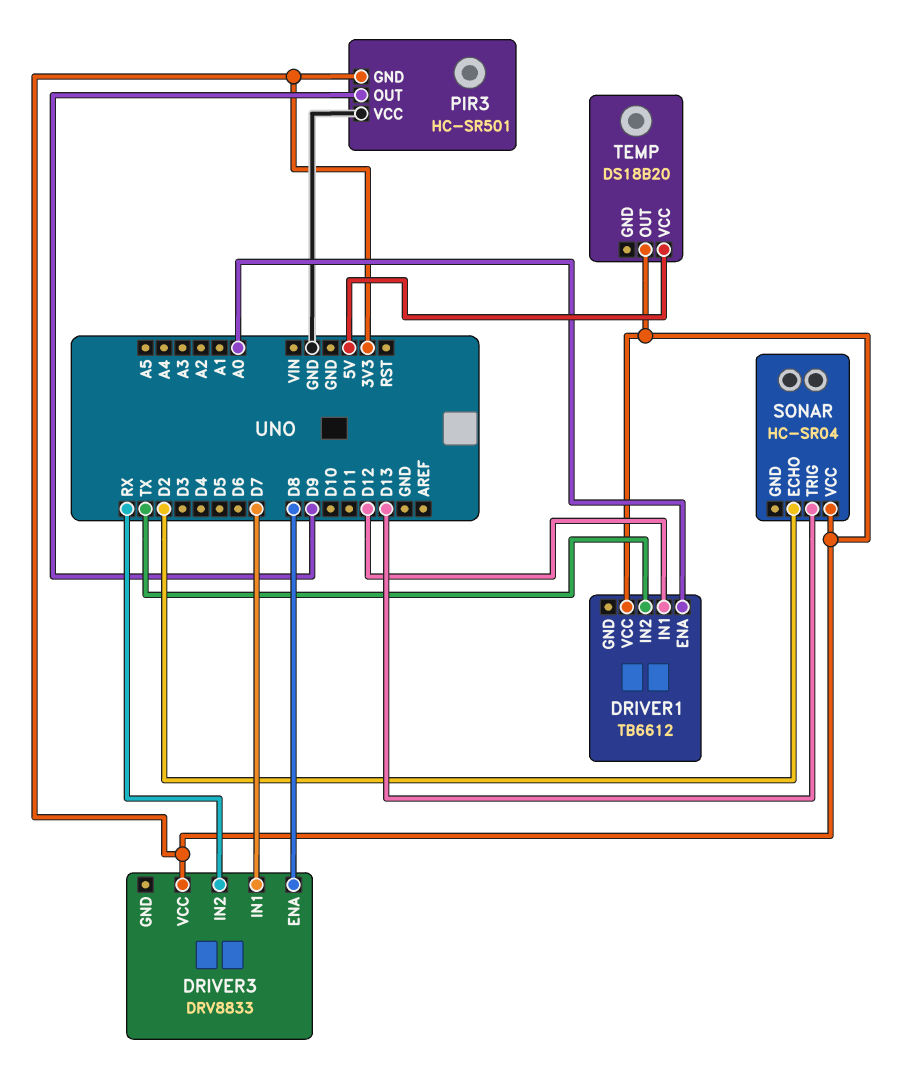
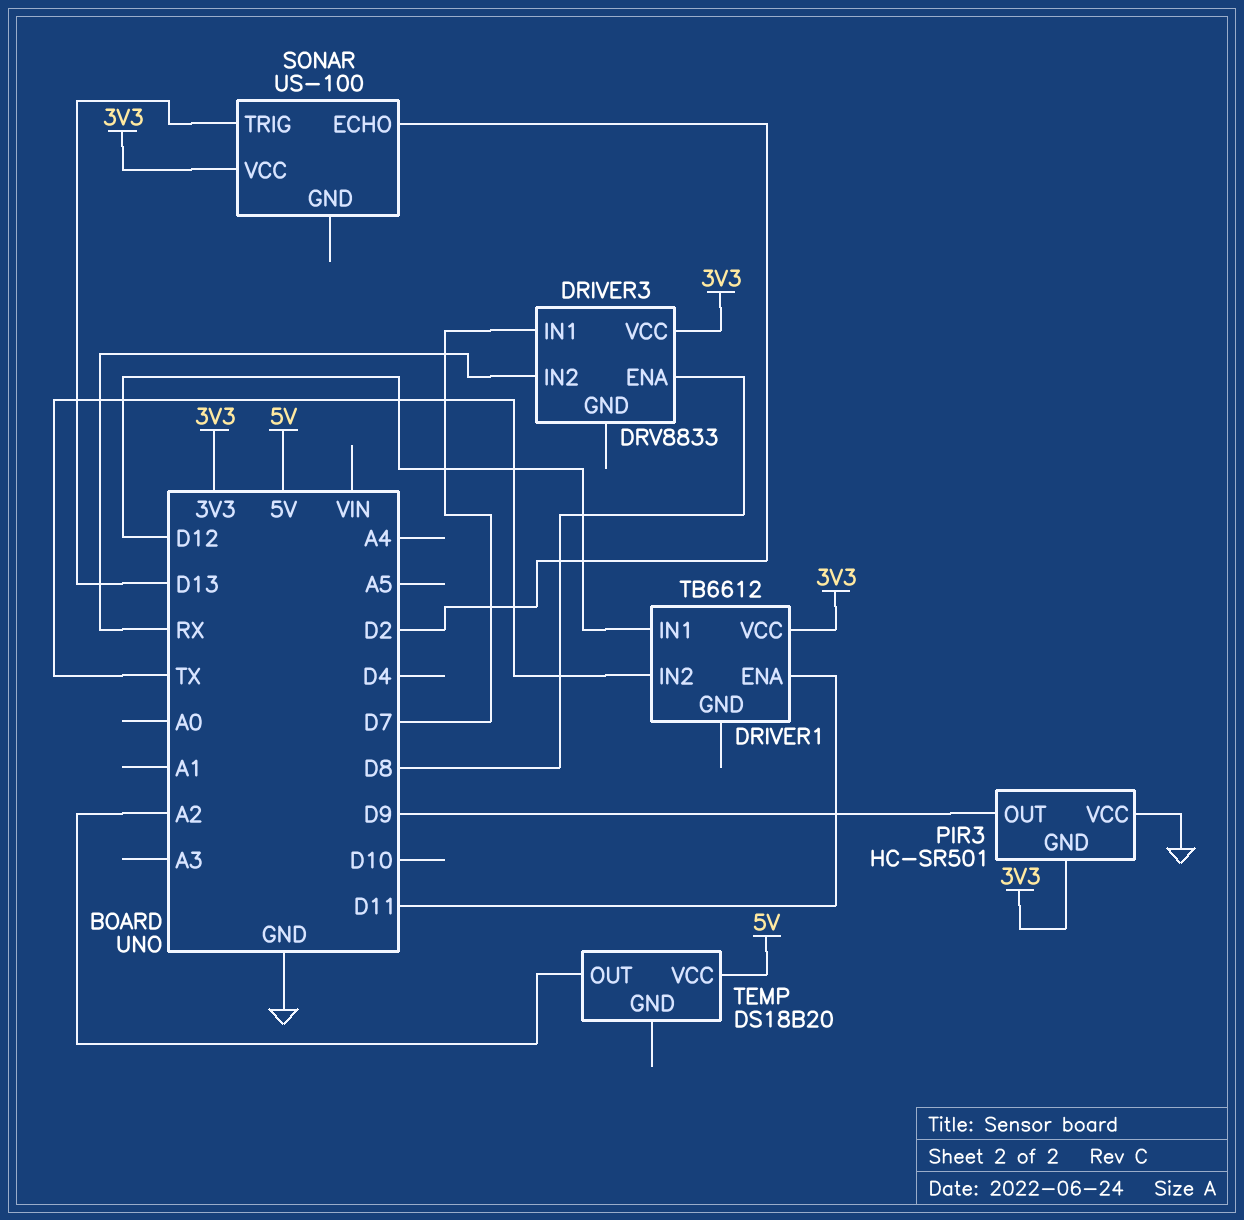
DRIVER1 pin ENA: A0 -> D11
SONAR: HC-SR04 -> US-100
TEMP pin OUT: 3V3 -> A2

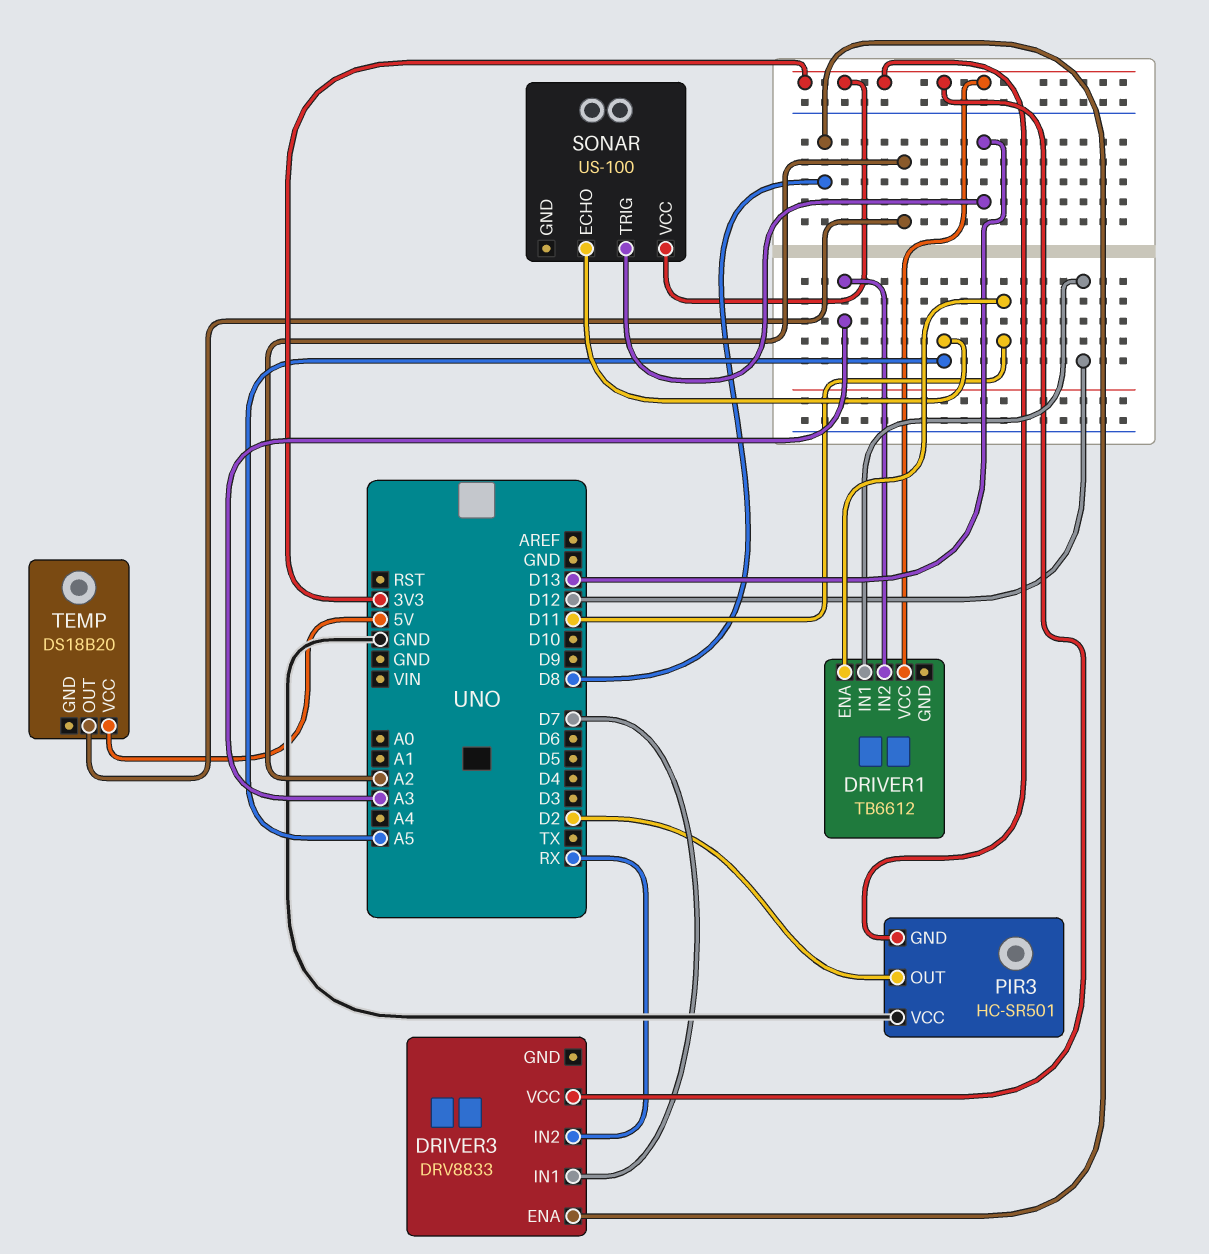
DRIVER1 pin IN2: TX -> A3
PIR3 pin OUT: D9 -> D2
SONAR pin ECHO: D2 -> A5

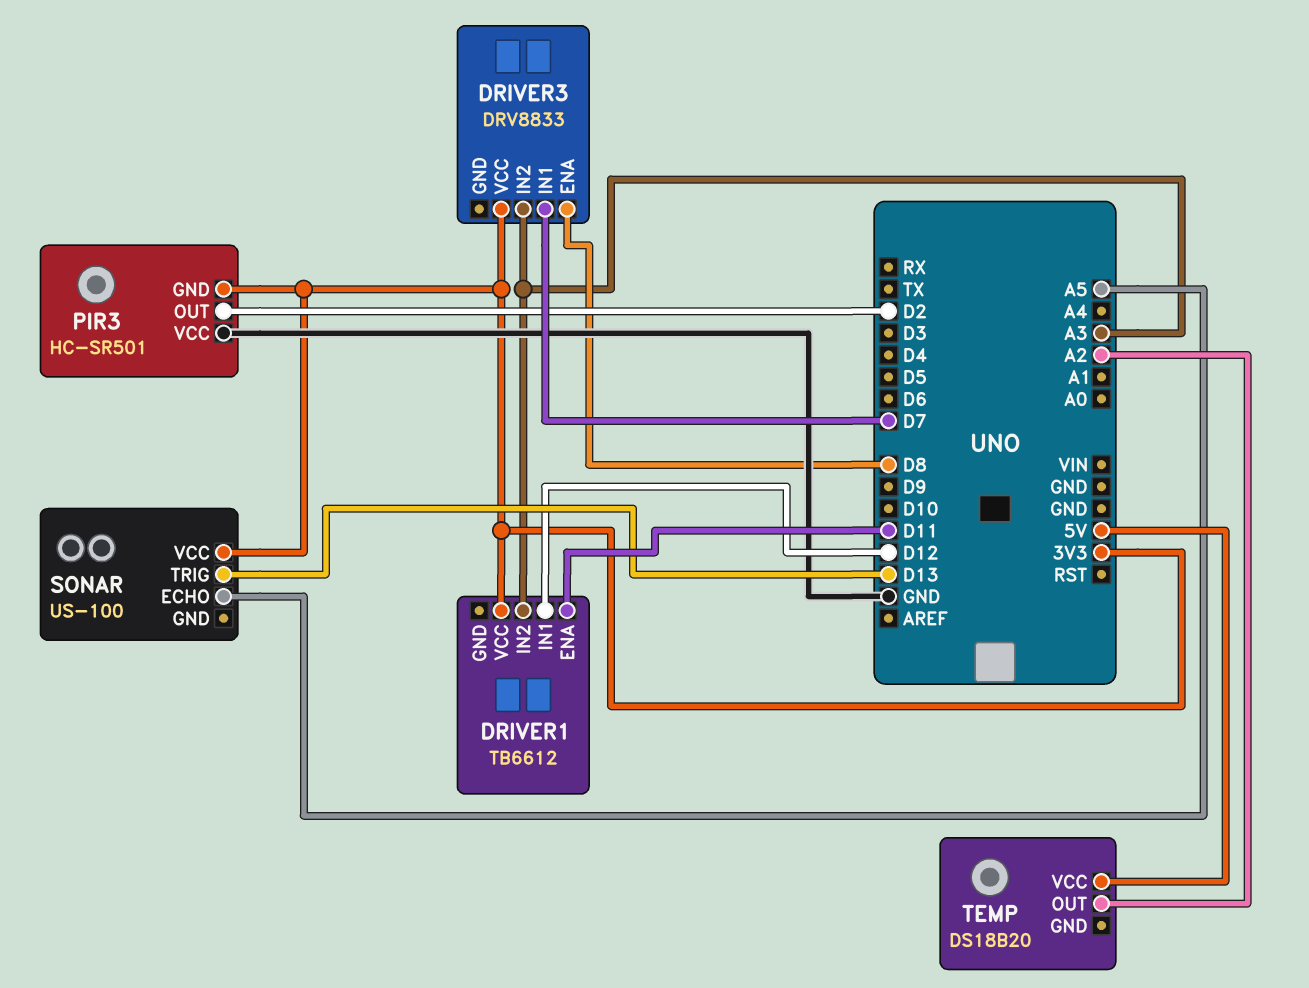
DRIVER3 pin IN2: RX -> A3

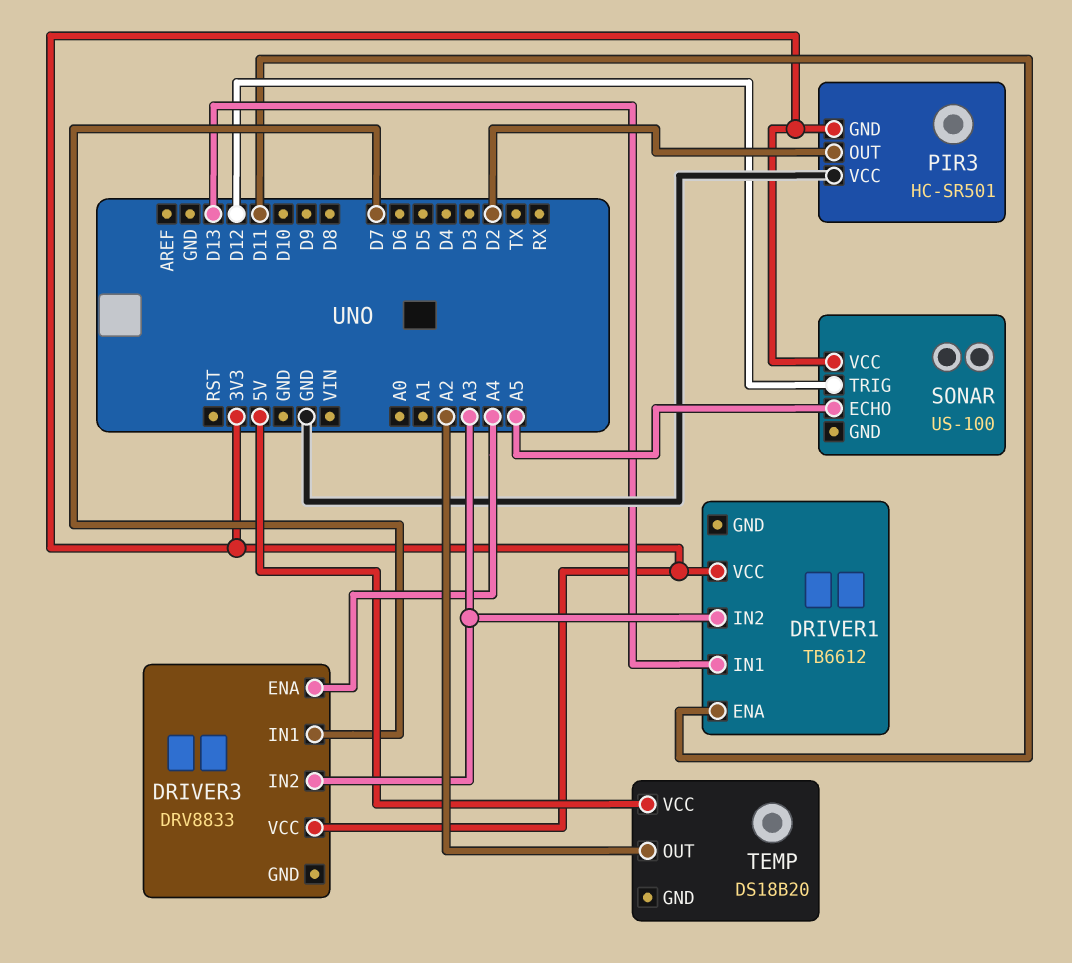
DRIVER1 pin IN1: D12 -> D13
DRIVER3 pin ENA: D8 -> A4
SONAR pin TRIG: D13 -> D12

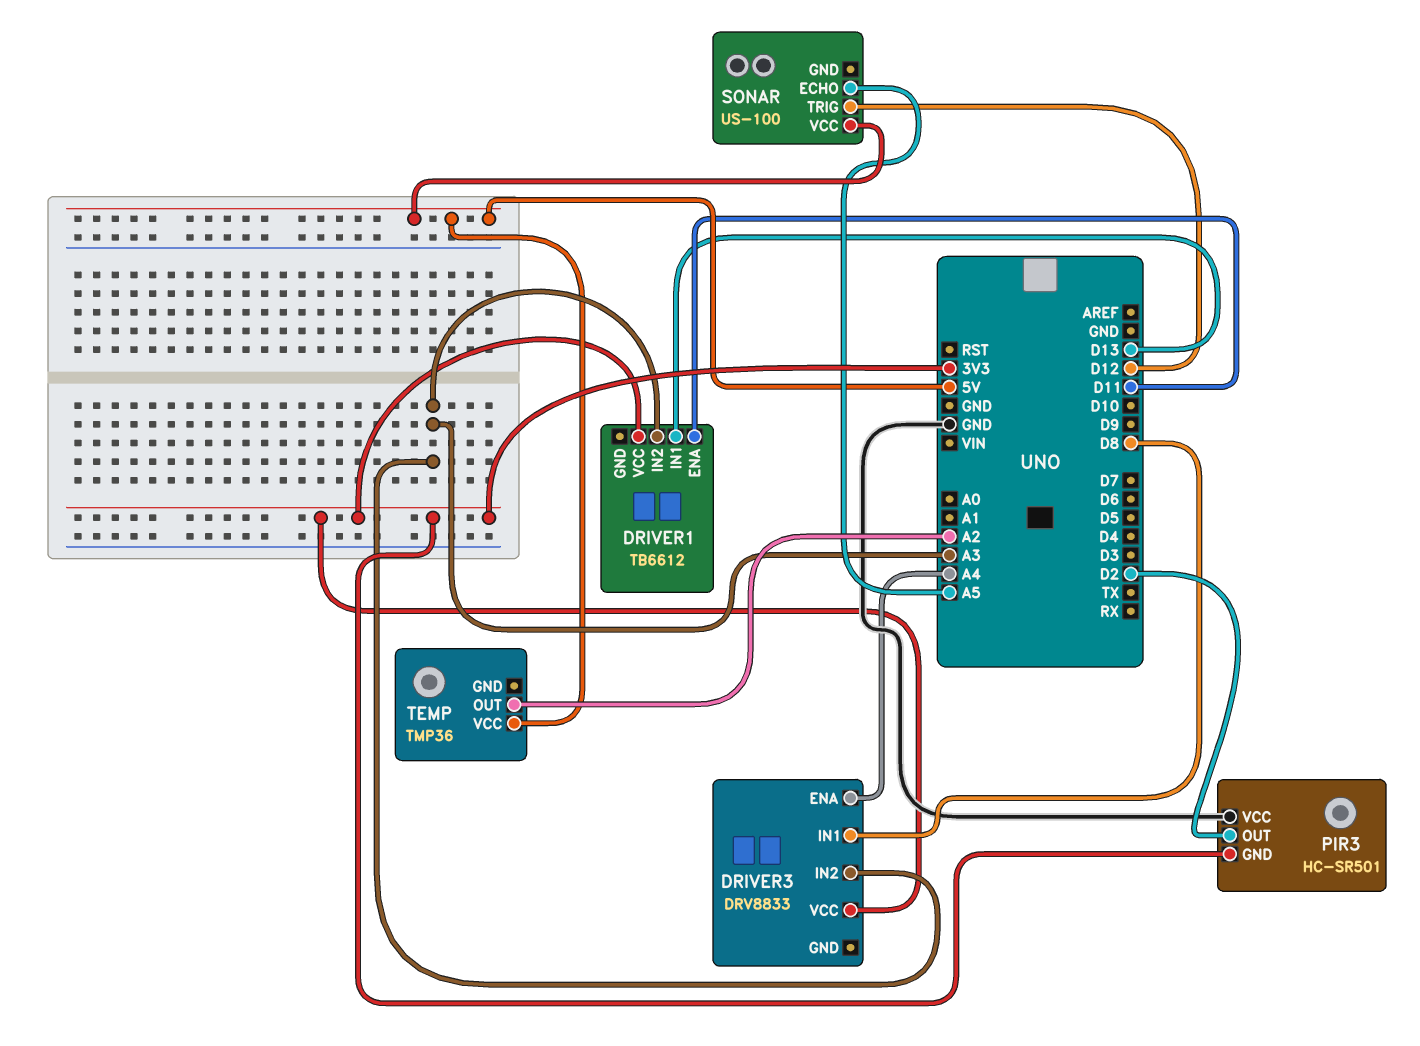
DRIVER3 pin IN1: D7 -> D8
SONAR pin VCC: 3V3 -> 5V
TEMP: DS18B20 -> TMP36

